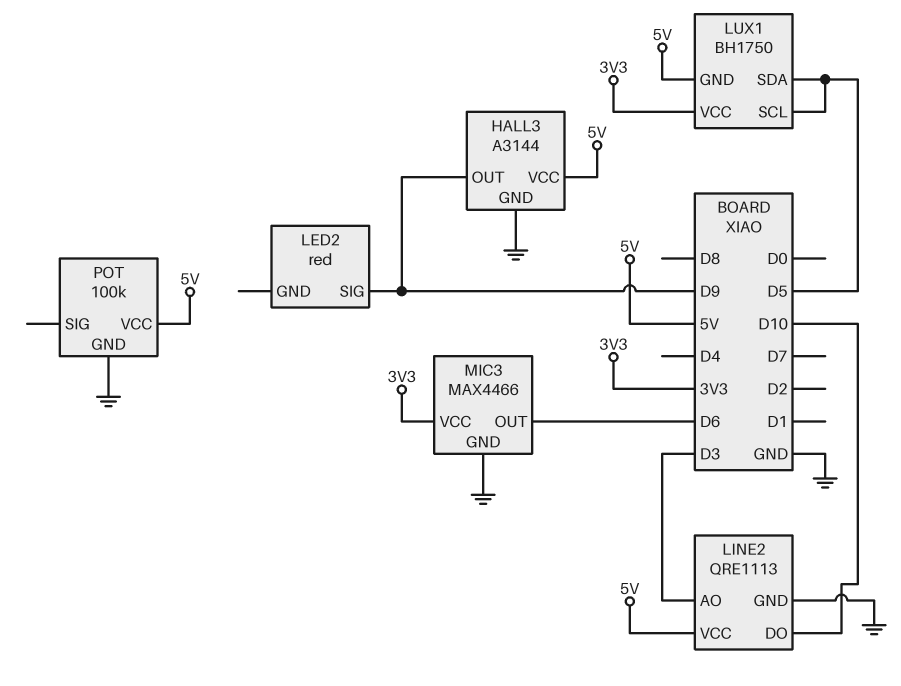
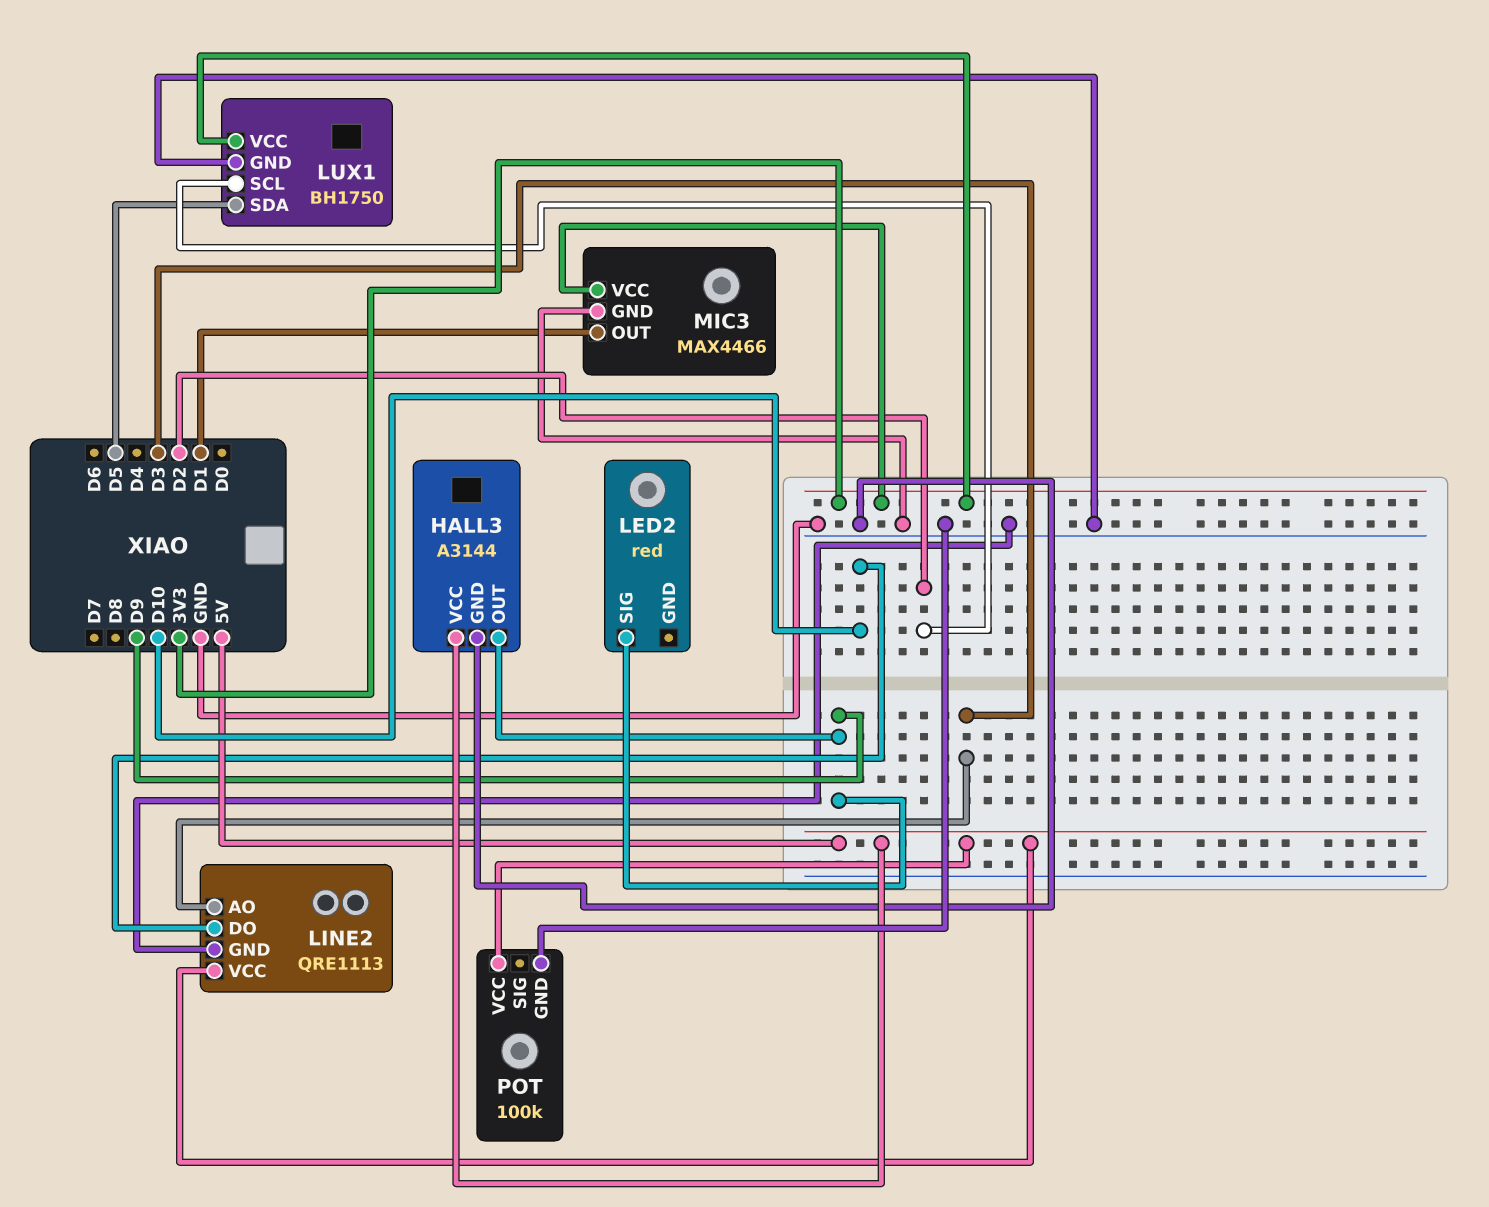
LUX1 pin GND: 5V -> GND
LUX1 pin SCL: D5 -> D2
MIC3 pin OUT: D6 -> D1

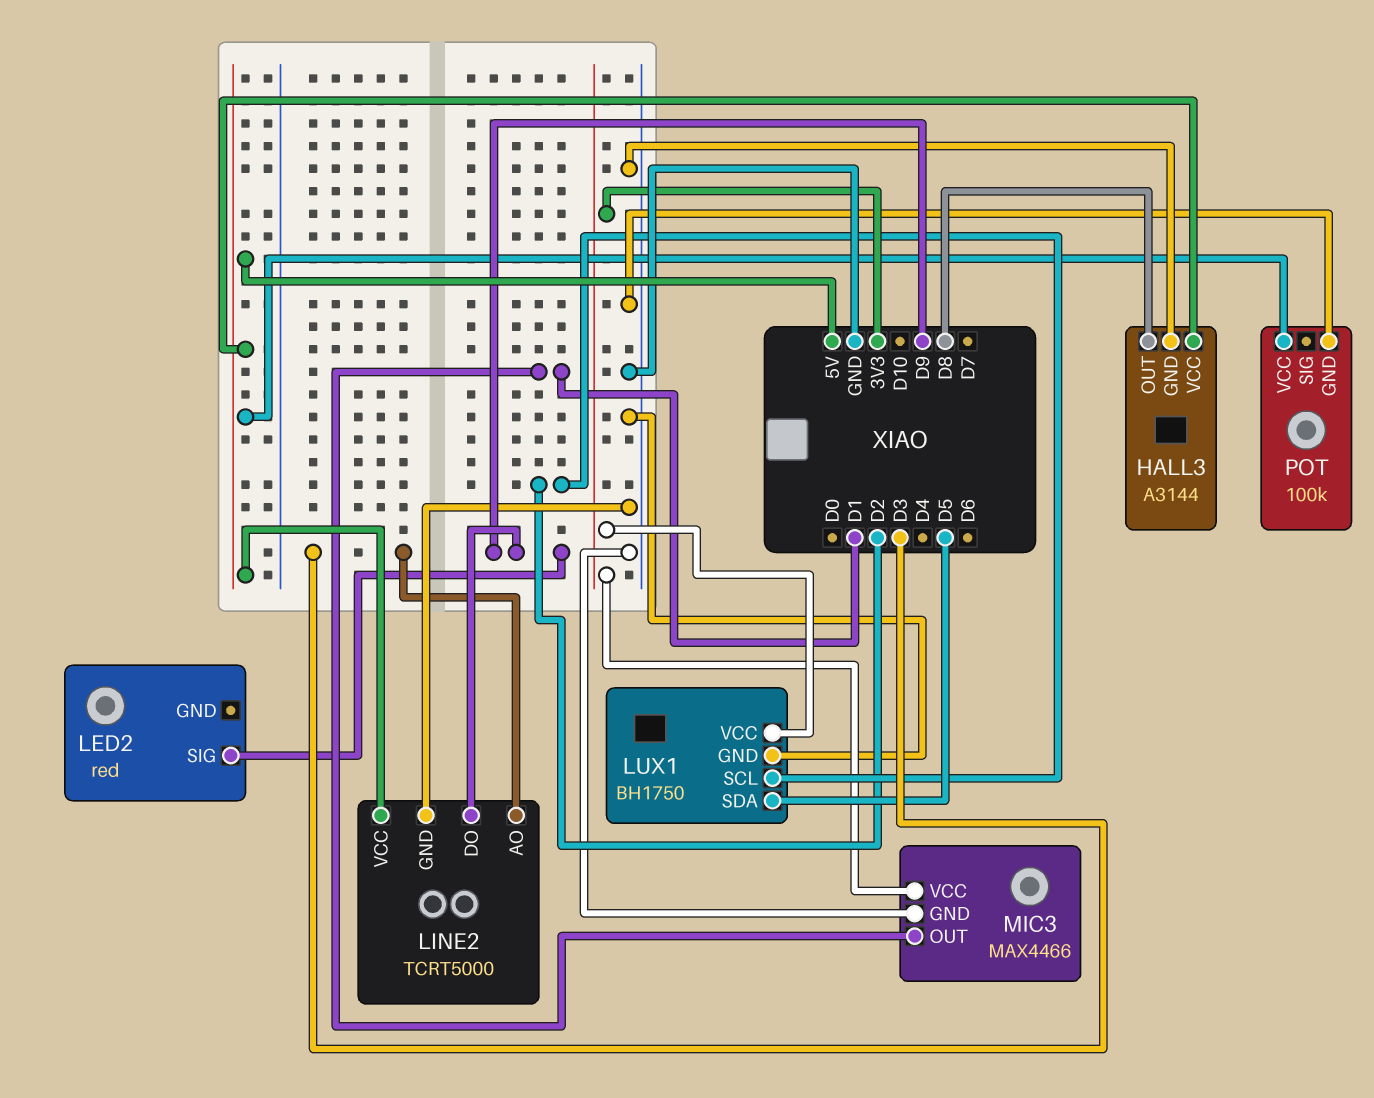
HALL3 pin OUT: D9 -> D8
LINE2: QRE1113 -> TCRT5000
LINE2 pin DO: D10 -> D9

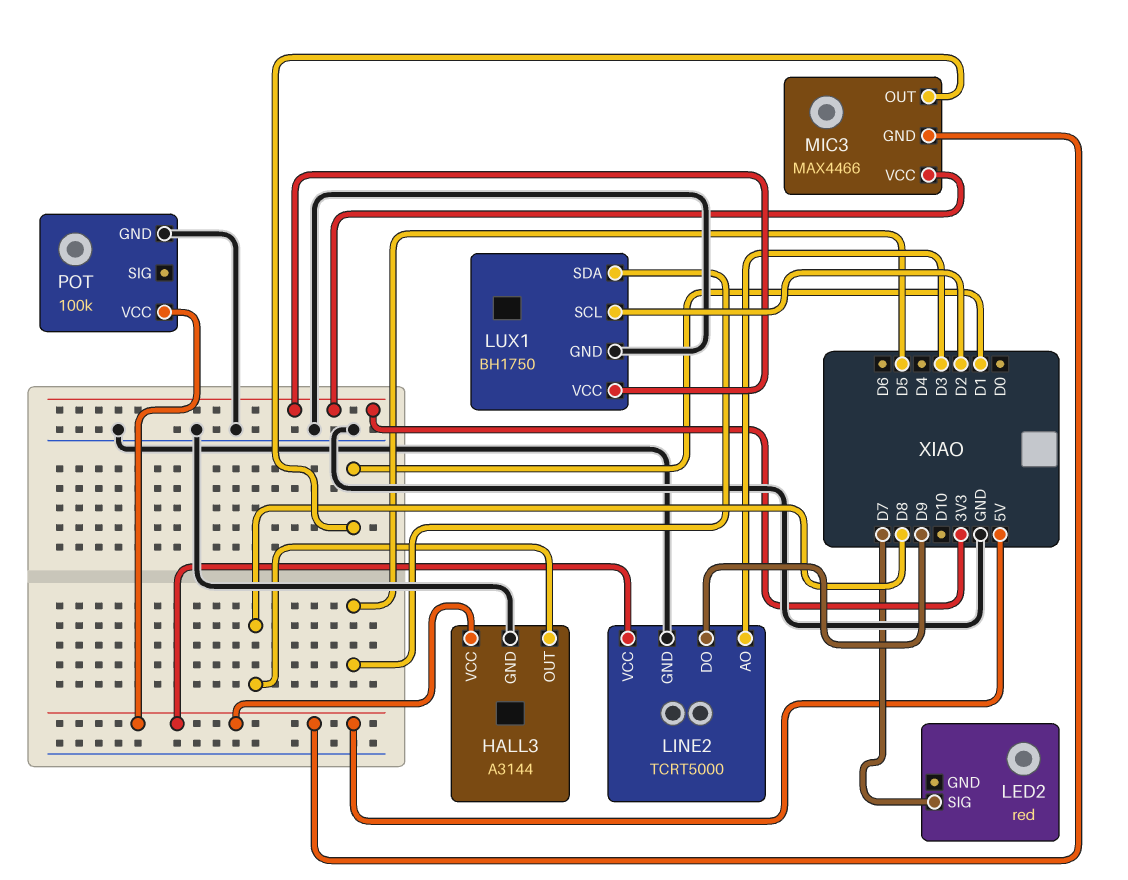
LED2 pin SIG: D9 -> D7
MIC3 pin GND: GND -> 5V

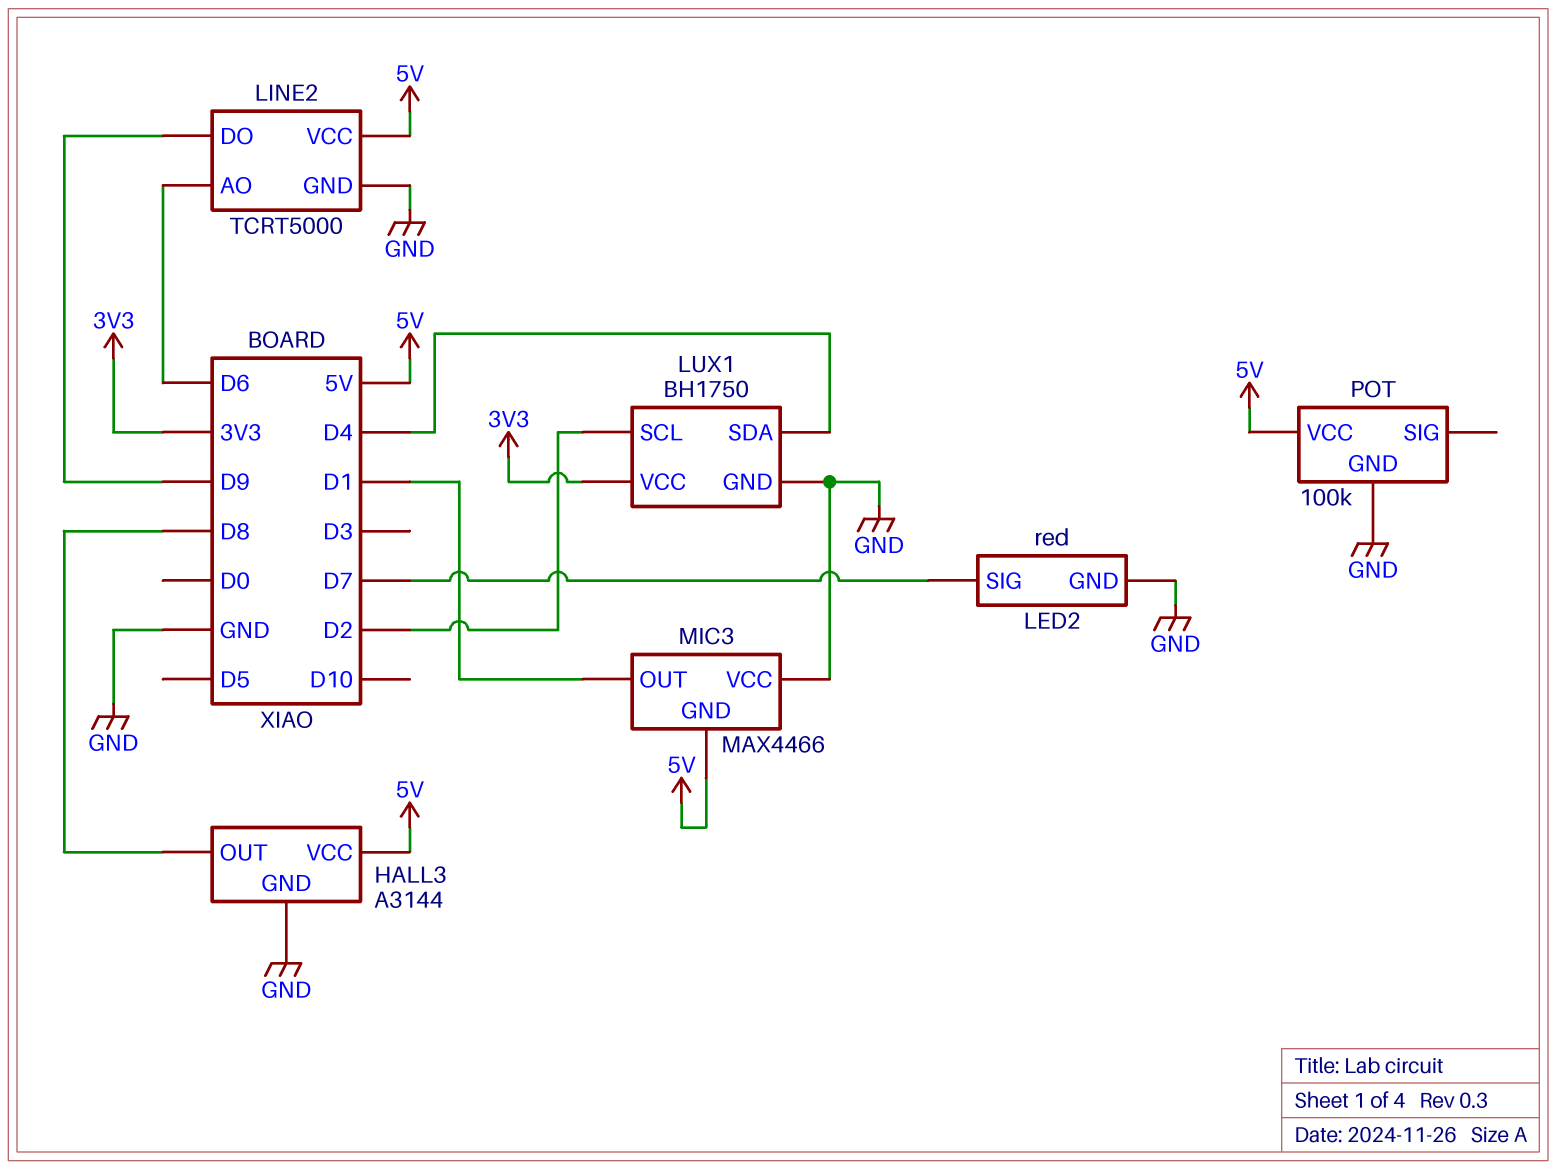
LED2 pin GND: none -> GND
LINE2 pin AO: D3 -> D6
LUX1 pin SDA: D5 -> D4
MIC3 pin VCC: 3V3 -> GND

